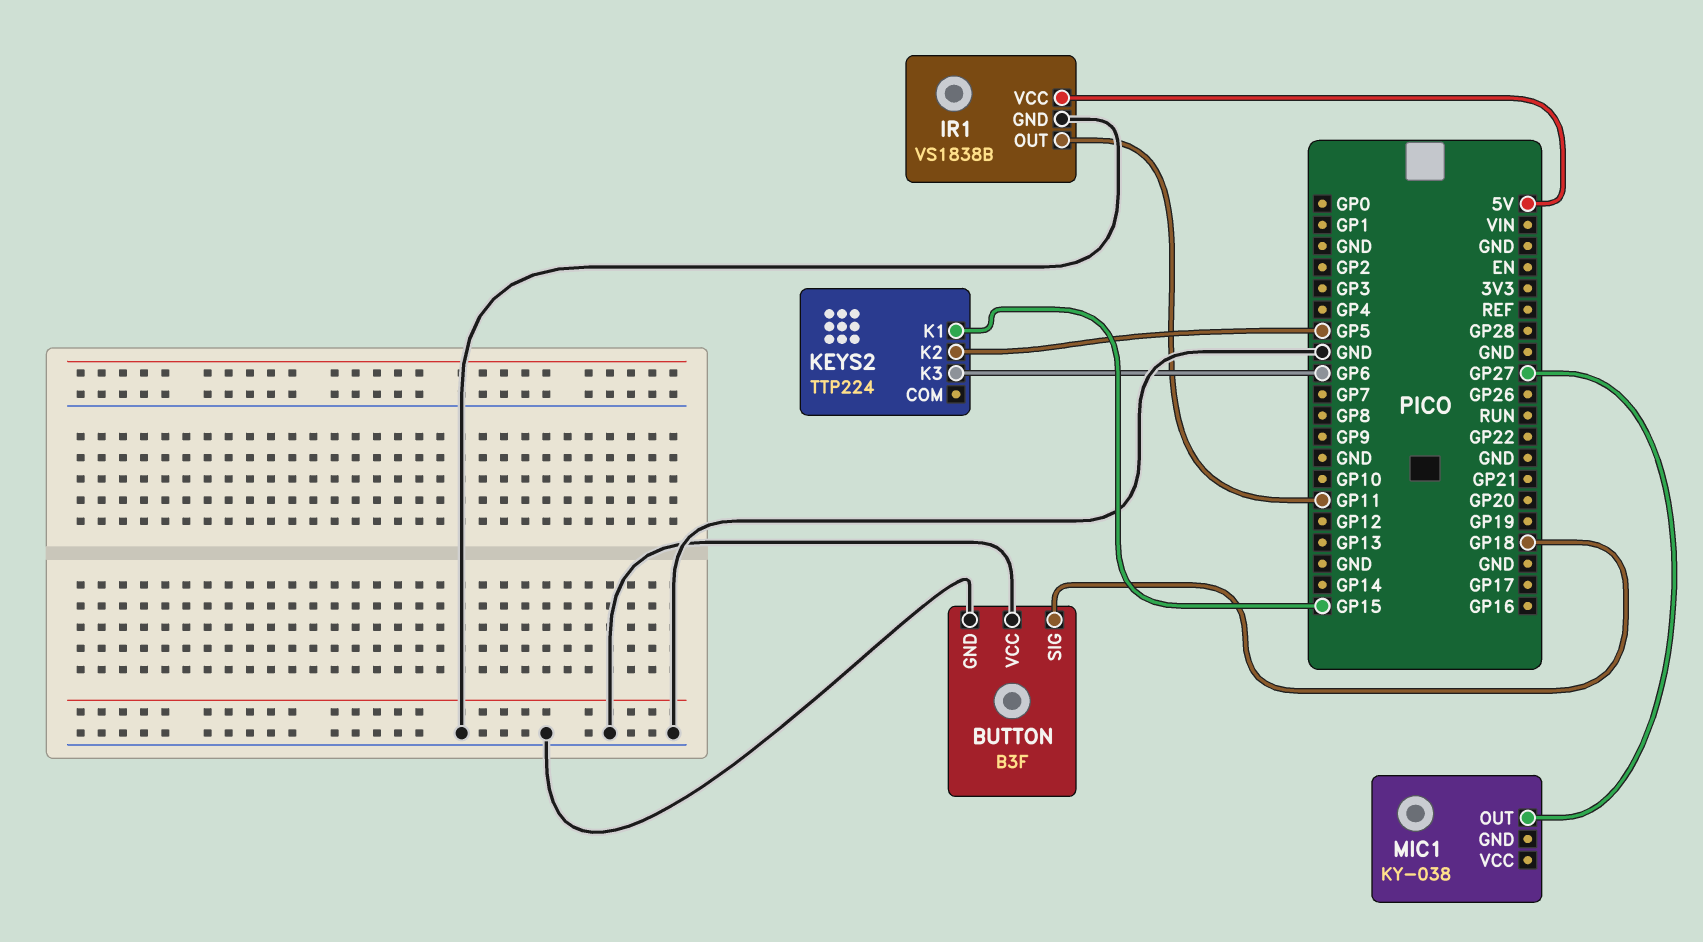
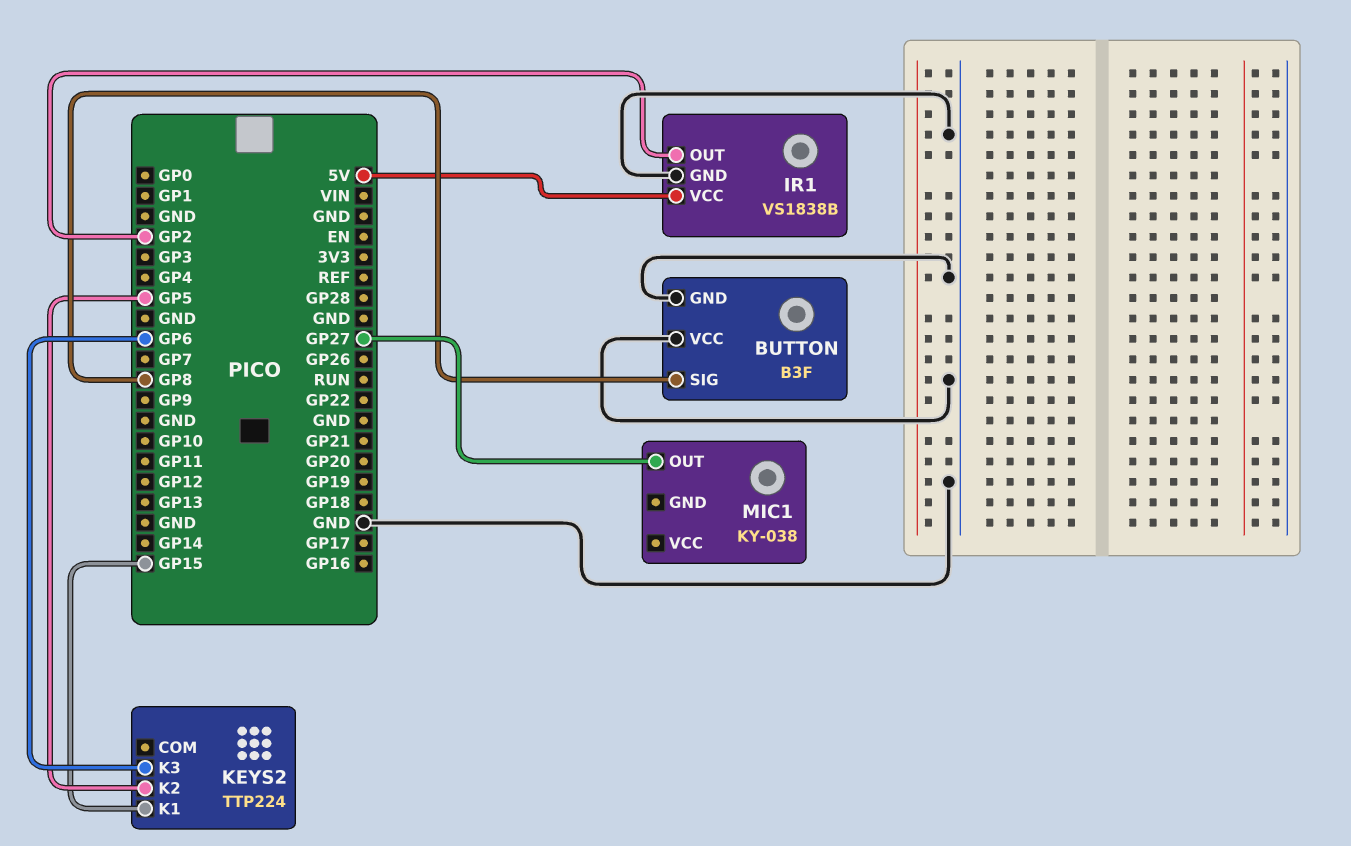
BUTTON pin SIG: GP18 -> GP8
IR1 pin OUT: GP11 -> GP2

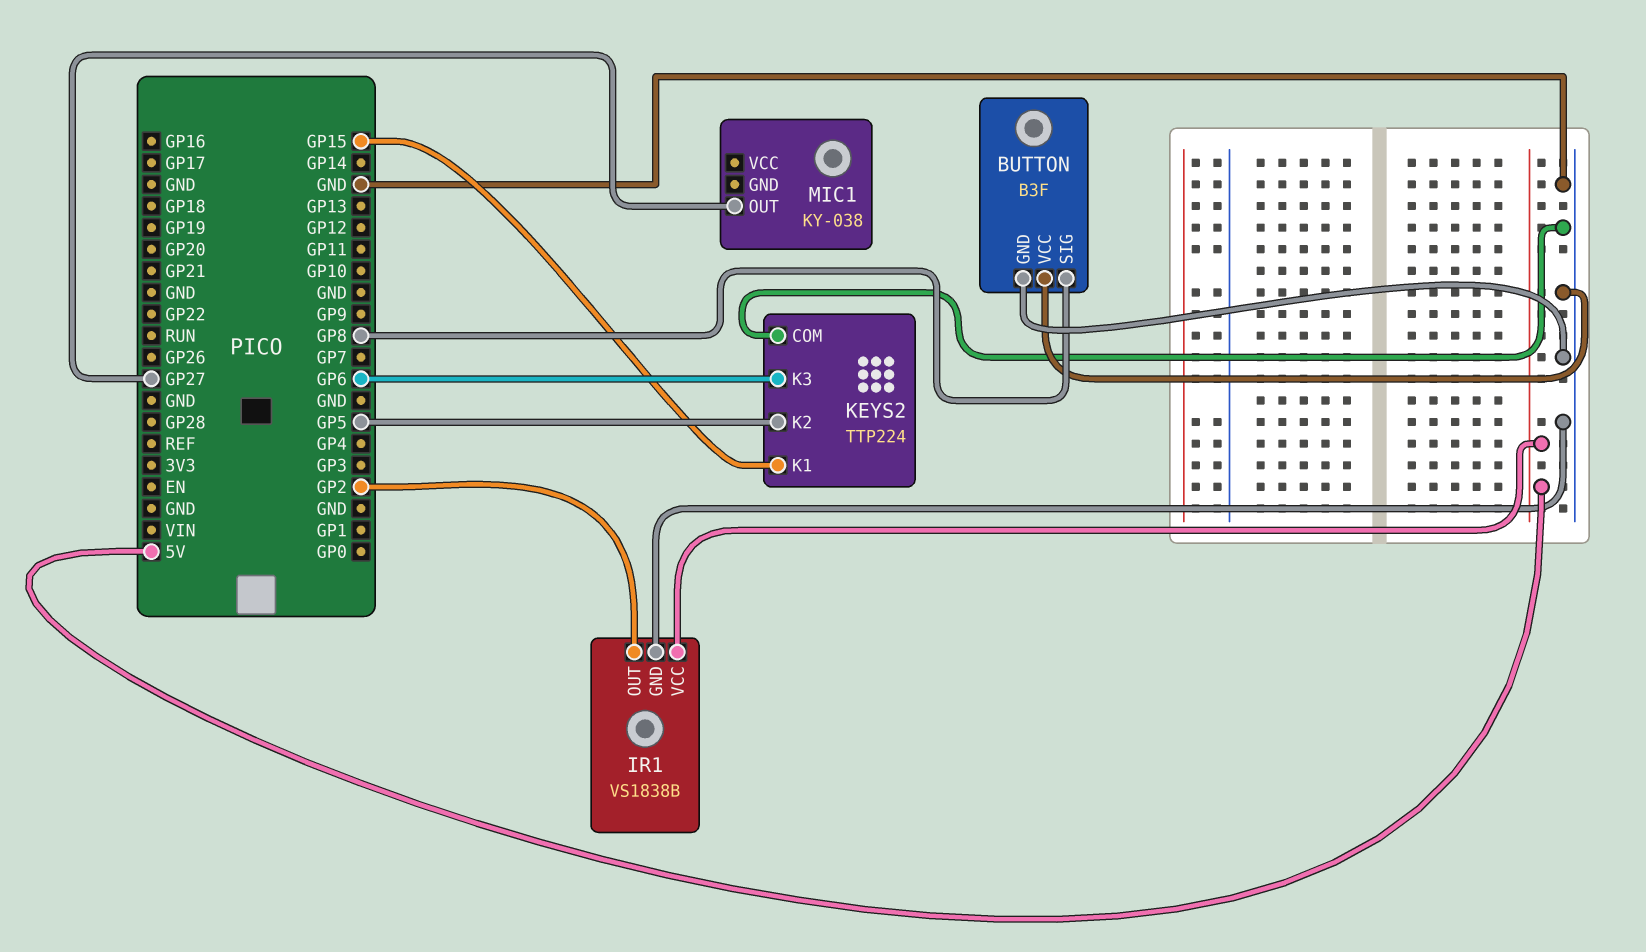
KEYS2 pin COM: none -> GND

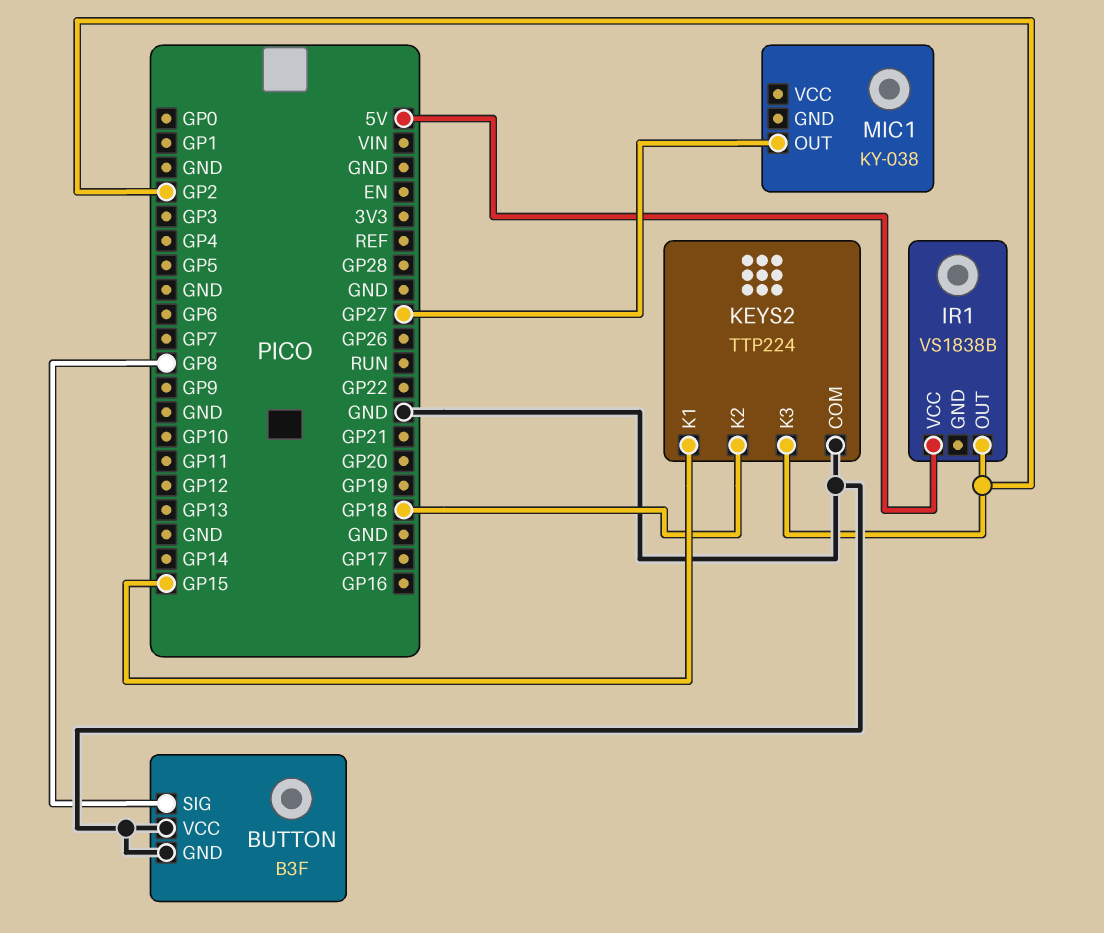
IR1 pin GND: GND -> none
KEYS2 pin K2: GP5 -> GP18
KEYS2 pin K3: GP6 -> GP2

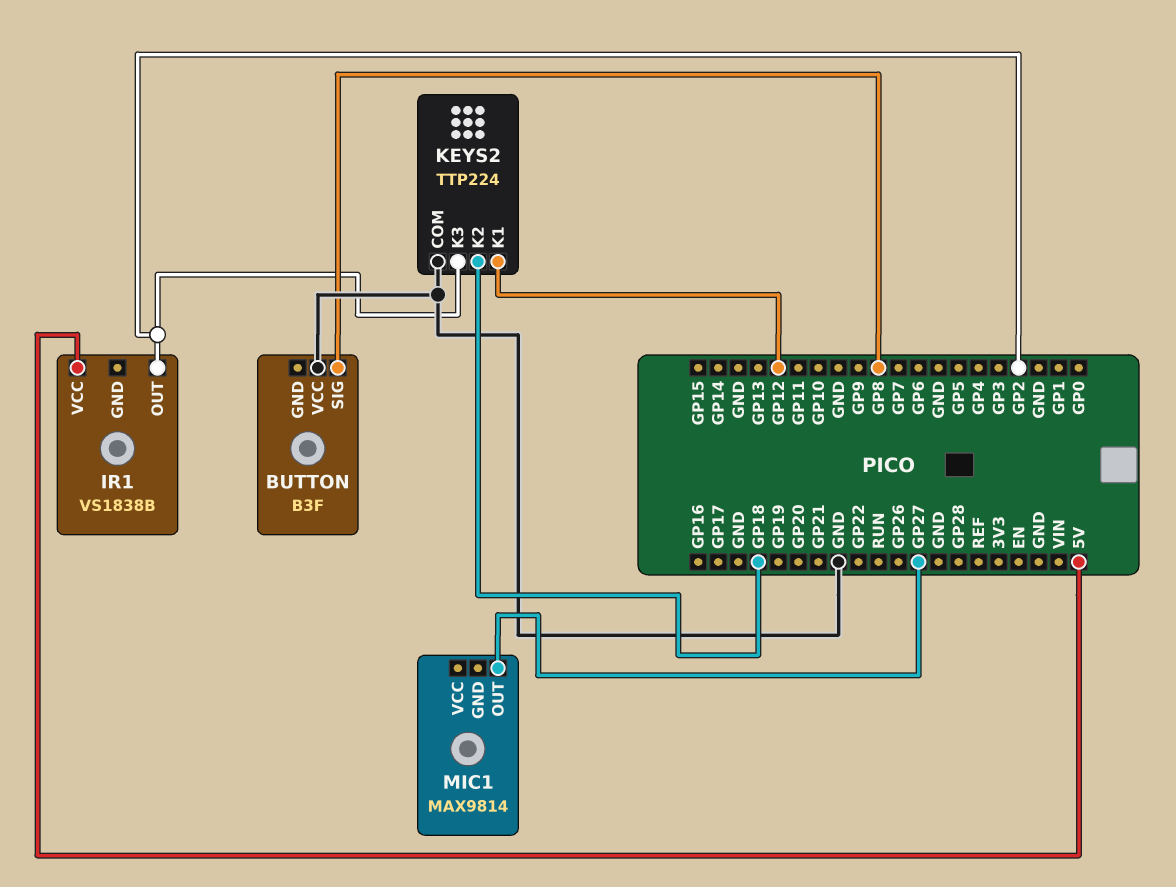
BUTTON pin GND: GND -> none
KEYS2 pin K1: GP15 -> GP12
MIC1: KY-038 -> MAX9814

